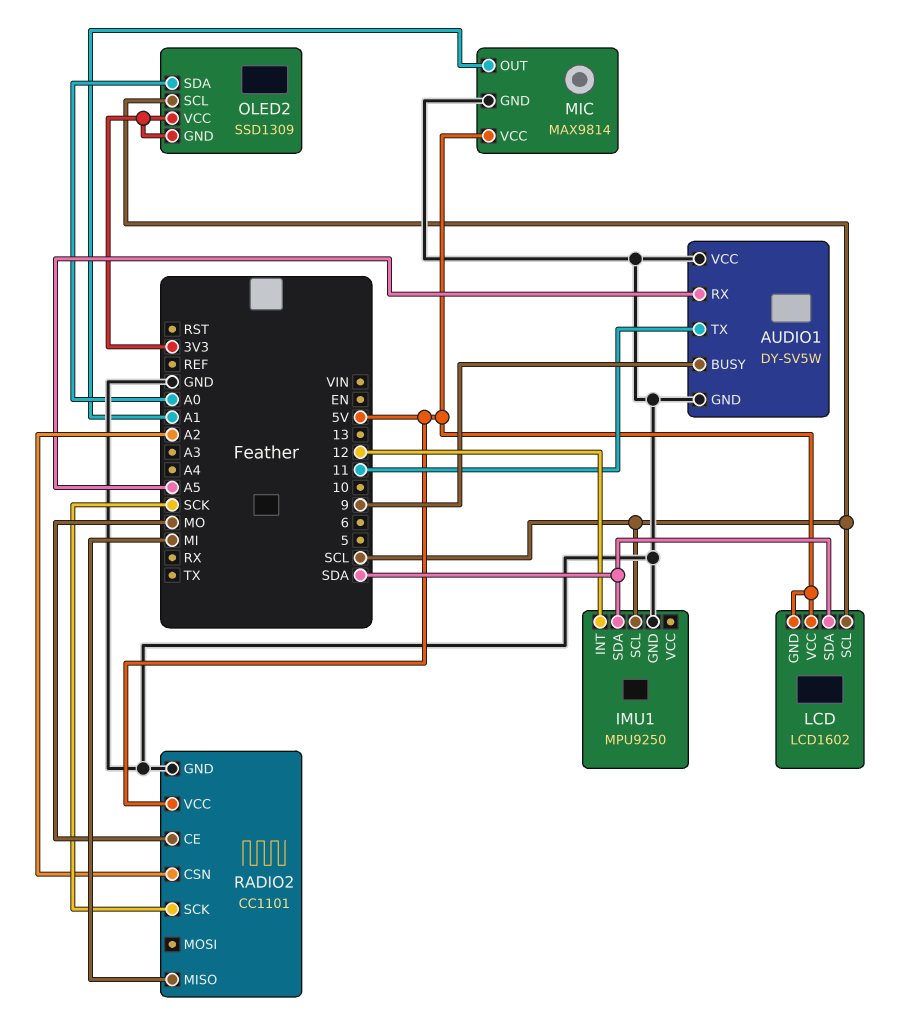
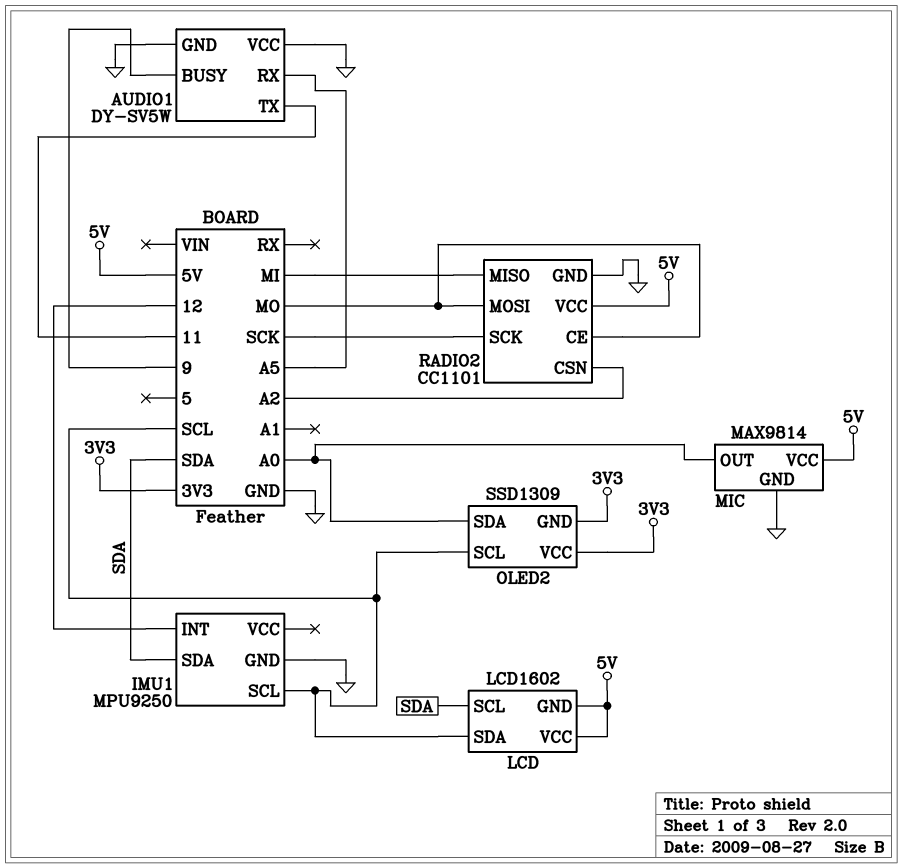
LCD pin SCL: SCL -> SDA
LCD pin SDA: SDA -> SCL
MIC pin OUT: A1 -> A0
RADIO2 pin MOSI: none -> MO

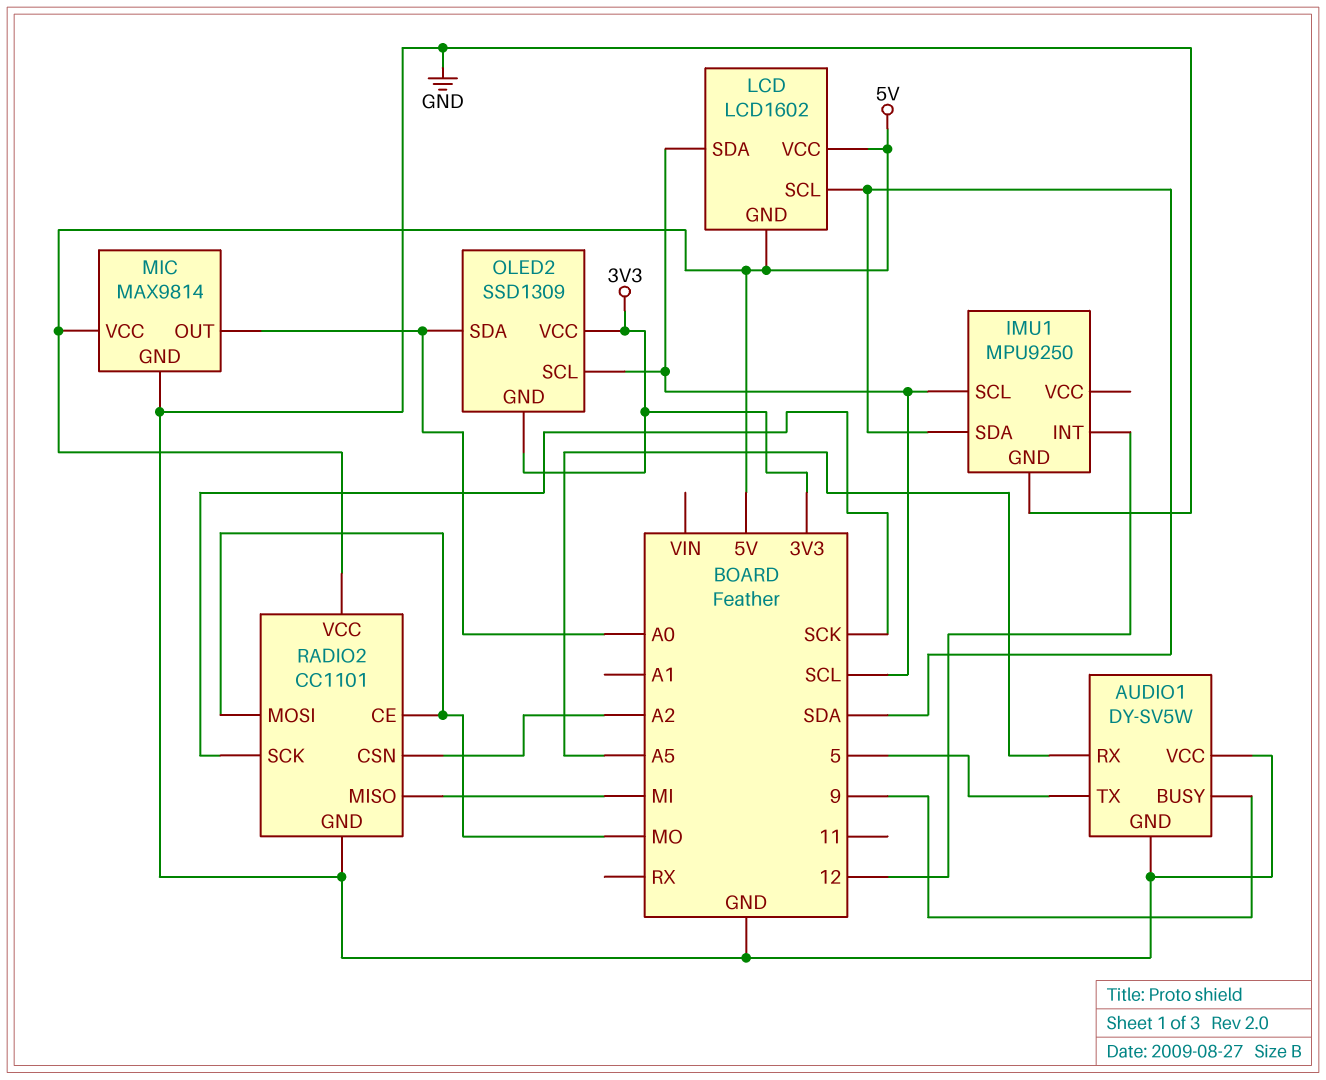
AUDIO1 pin TX: 11 -> 5

